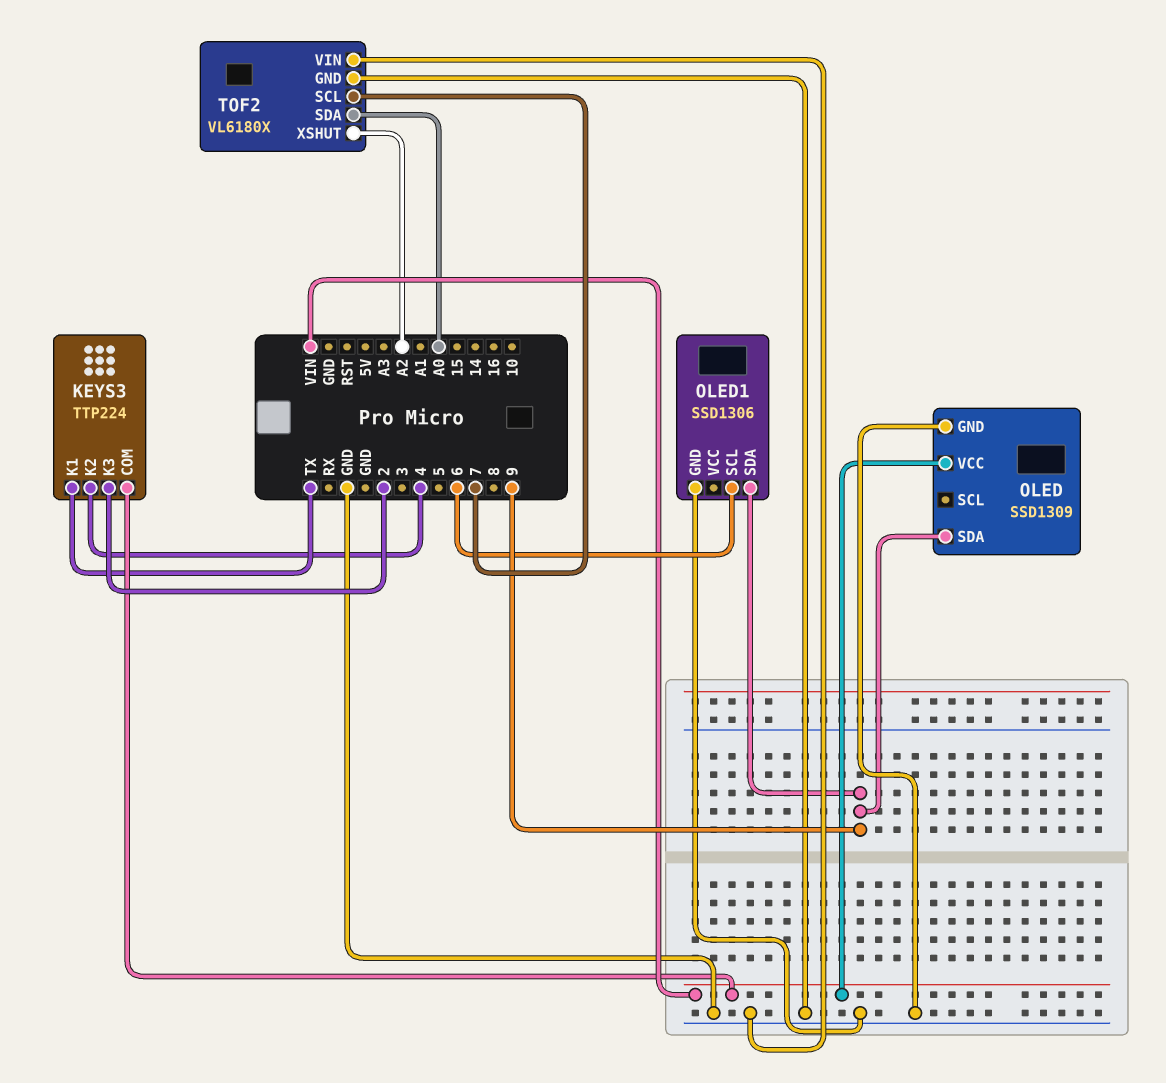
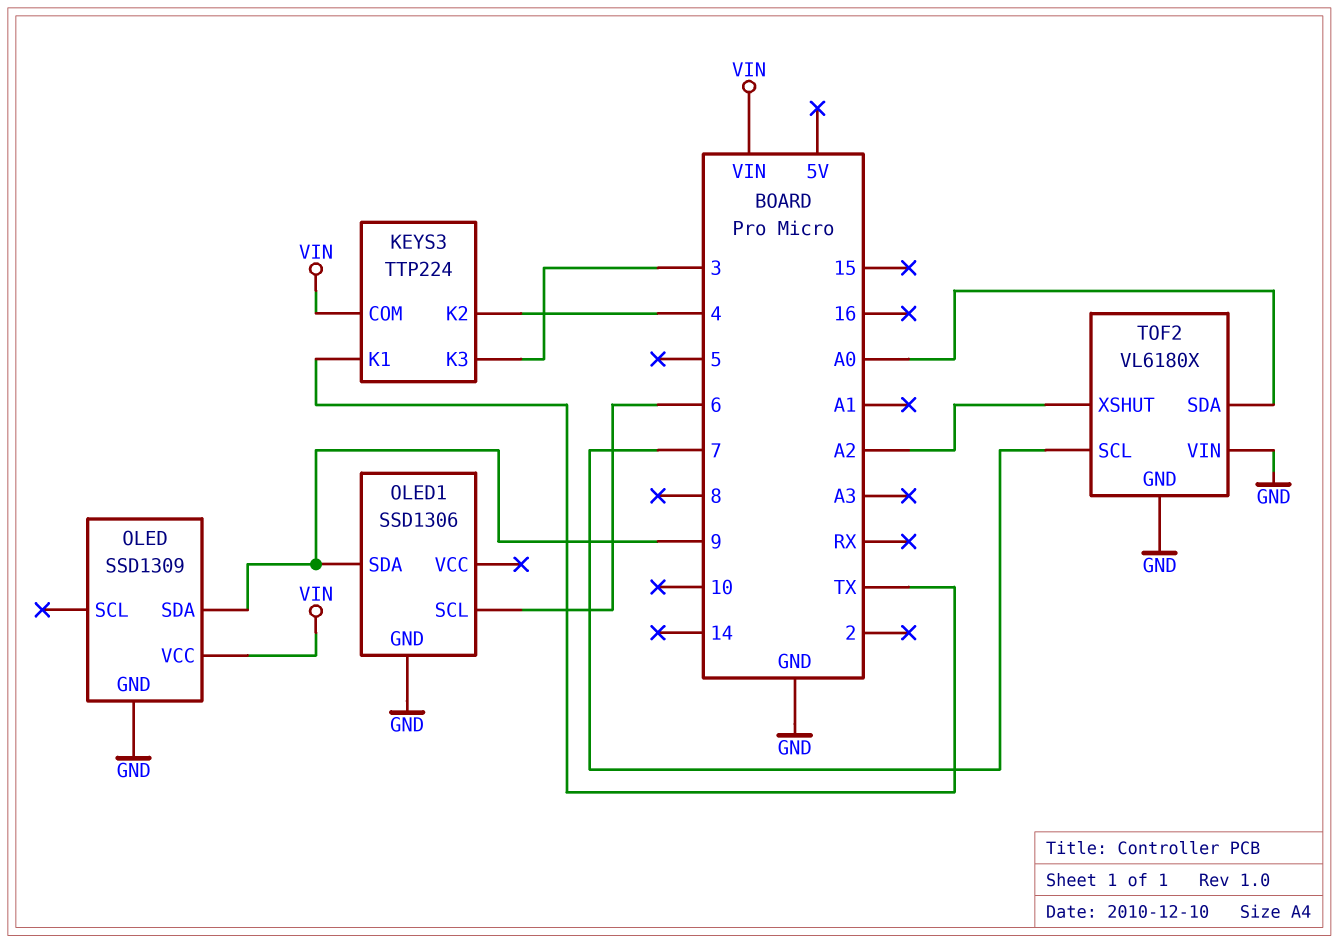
KEYS3 pin K3: 2 -> 3

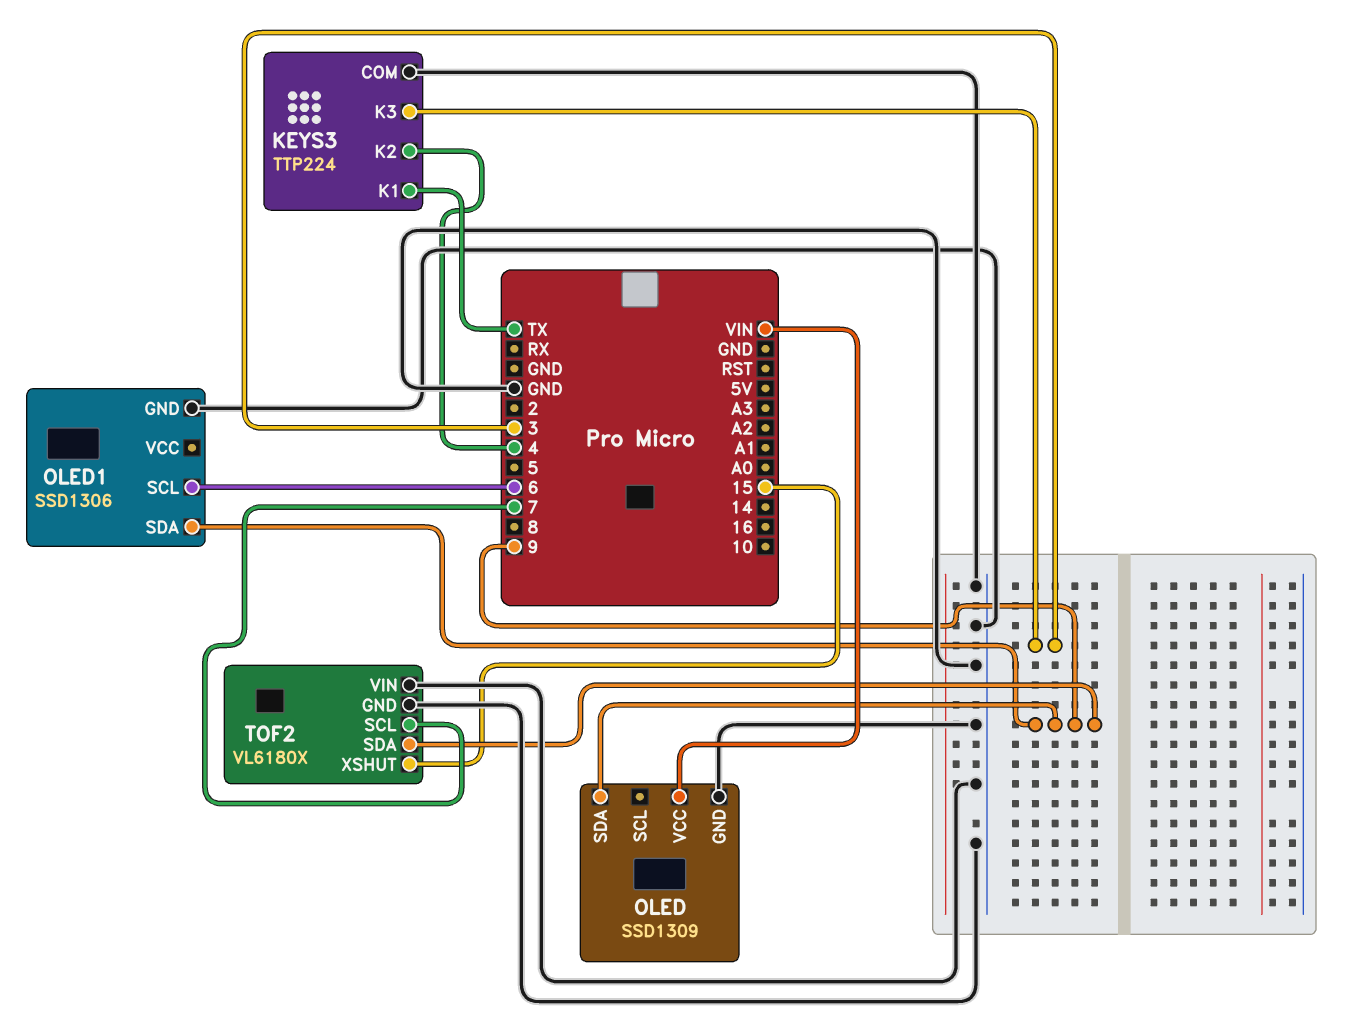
KEYS3 pin COM: VIN -> GND
TOF2 pin SDA: A0 -> 9
TOF2 pin XSHUT: A2 -> 15

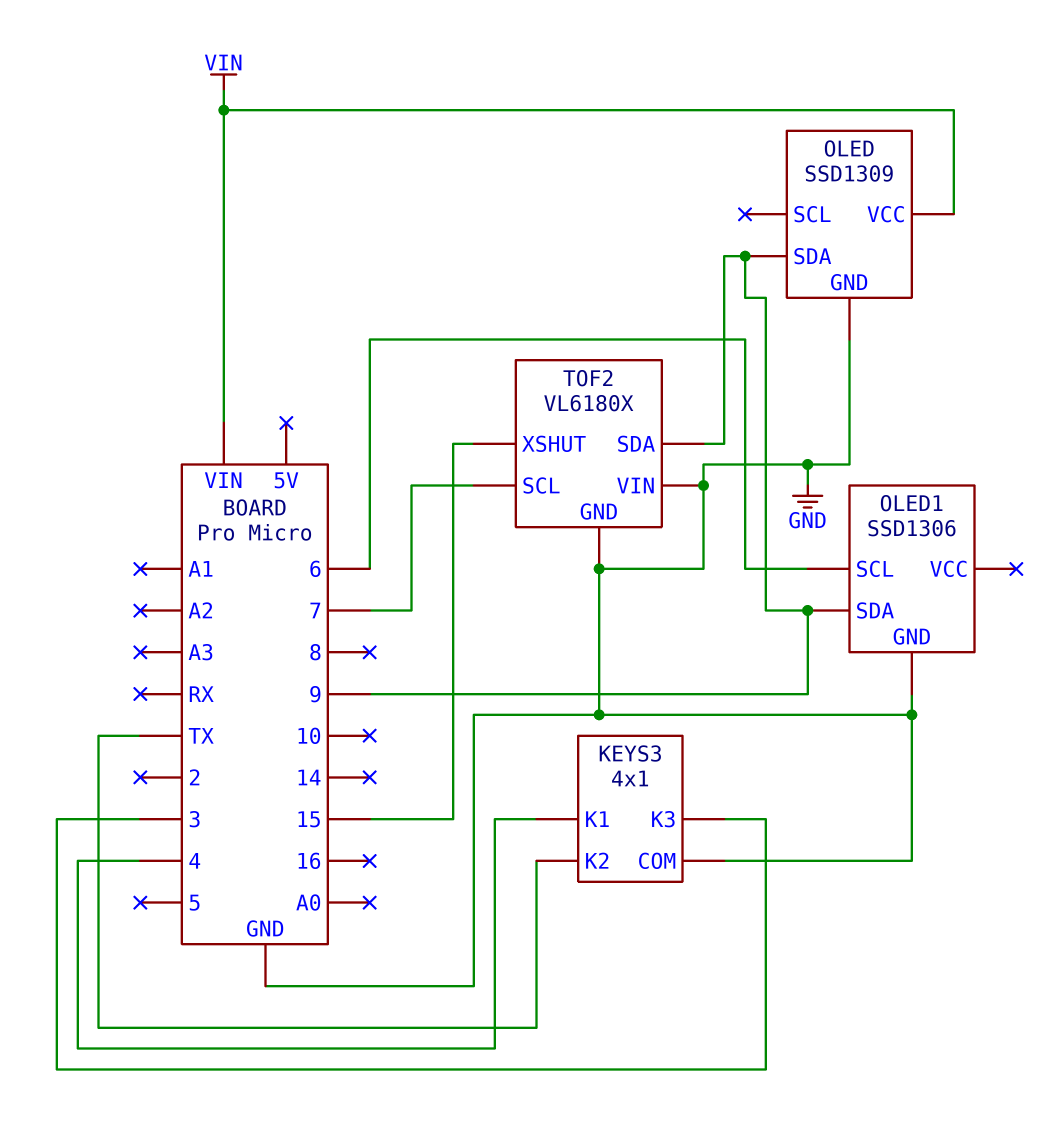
KEYS3: TTP224 -> 4x1
KEYS3 pin K1: TX -> 4
KEYS3 pin K2: 4 -> TX

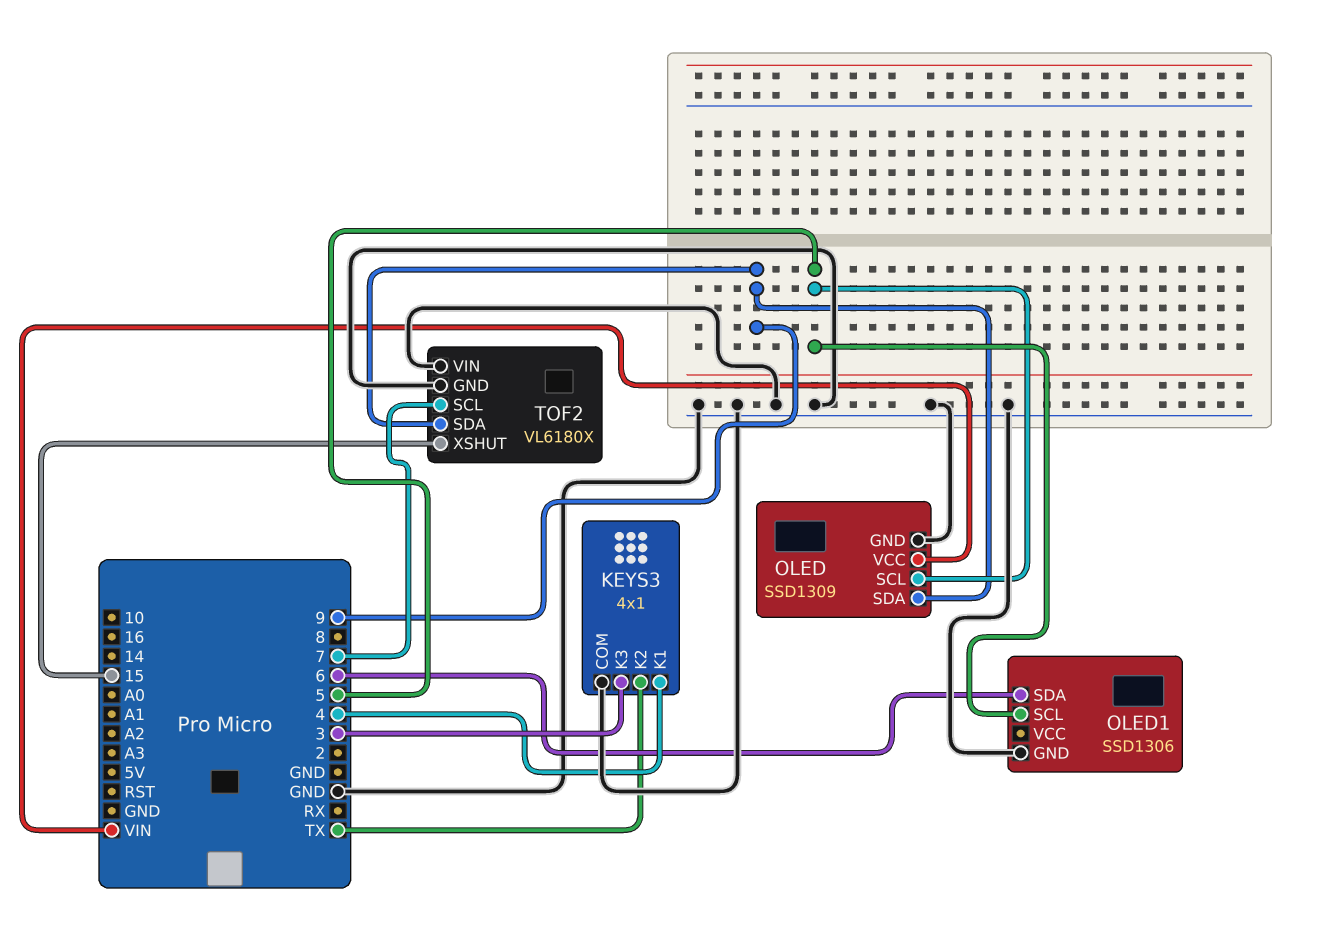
OLED pin SCL: none -> 5
OLED1 pin SCL: 6 -> 5
OLED1 pin SDA: 9 -> 6

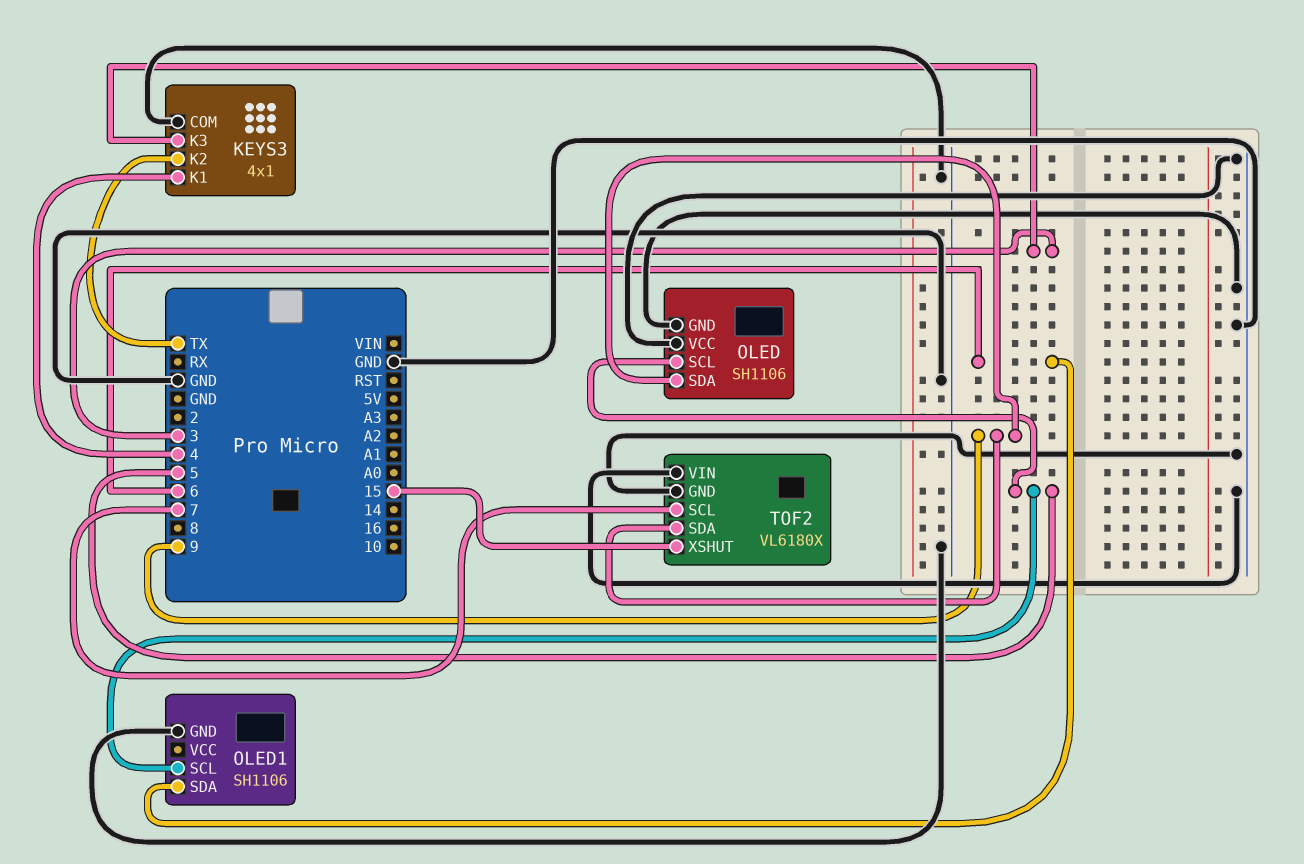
OLED: SSD1309 -> SH1106
OLED pin VCC: VIN -> GND
OLED1: SSD1306 -> SH1106

